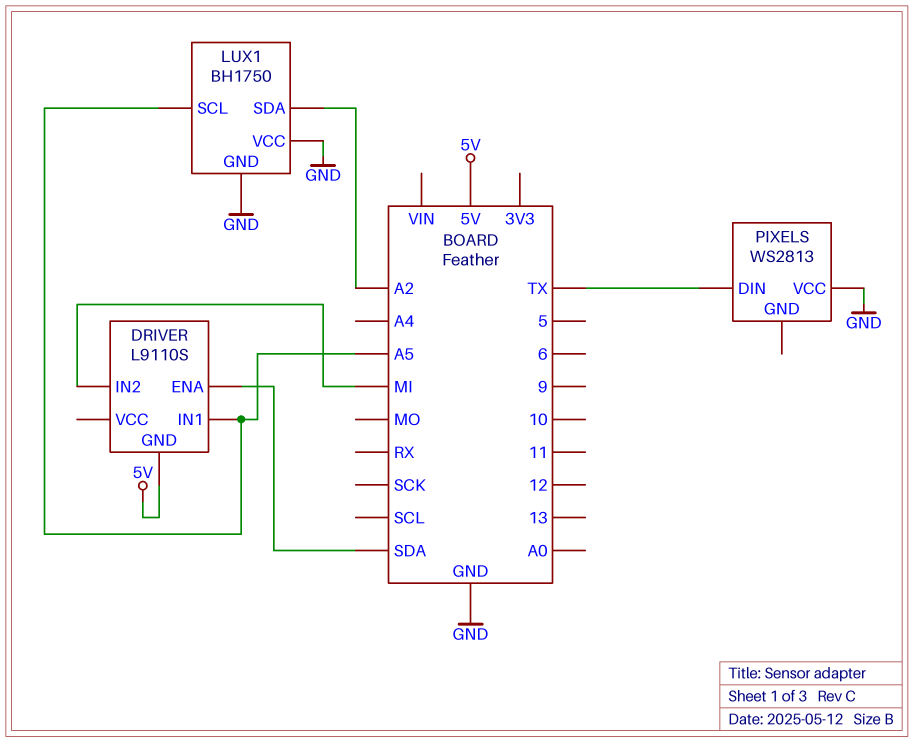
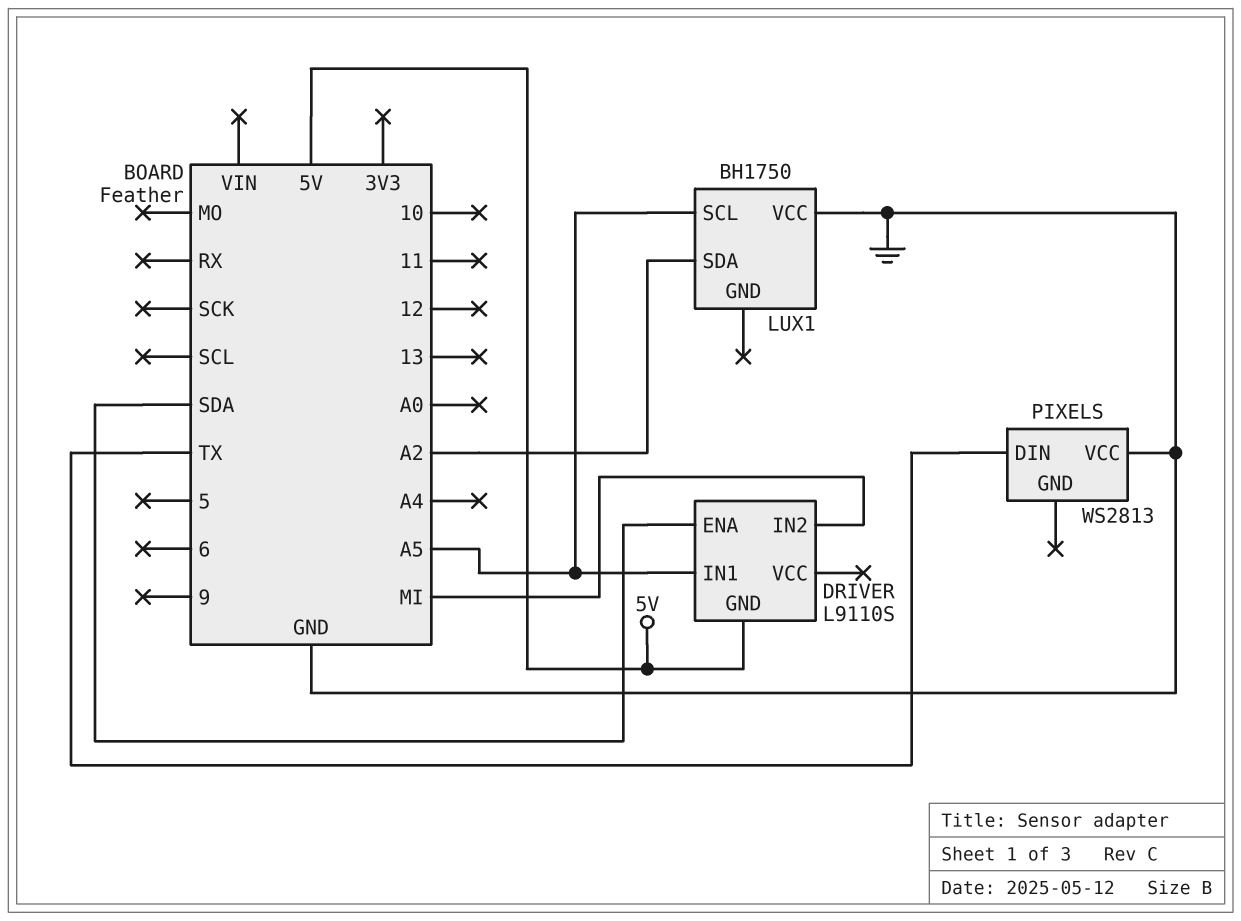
LUX1 pin GND: GND -> none

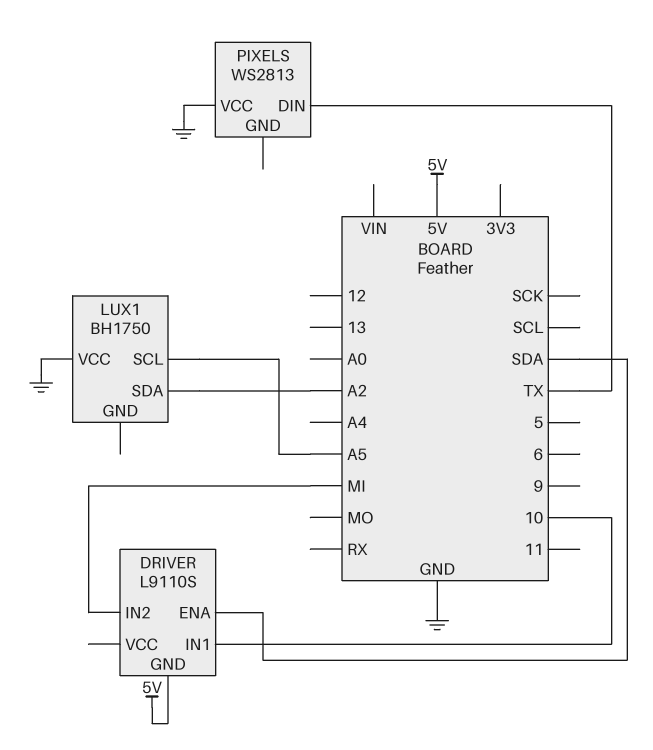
DRIVER pin IN1: A5 -> 10

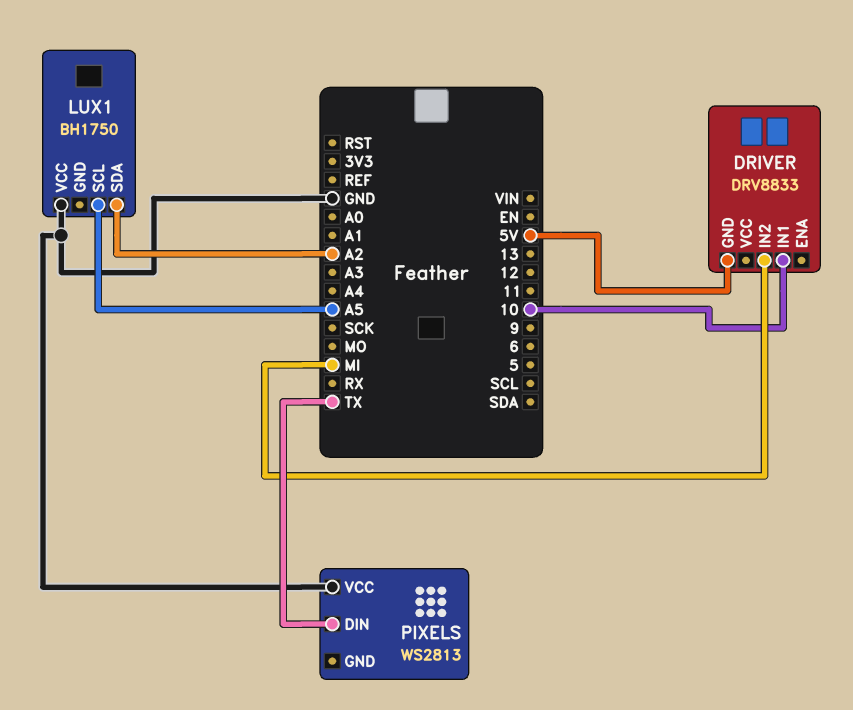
DRIVER: L9110S -> DRV8833
DRIVER pin ENA: SDA -> none

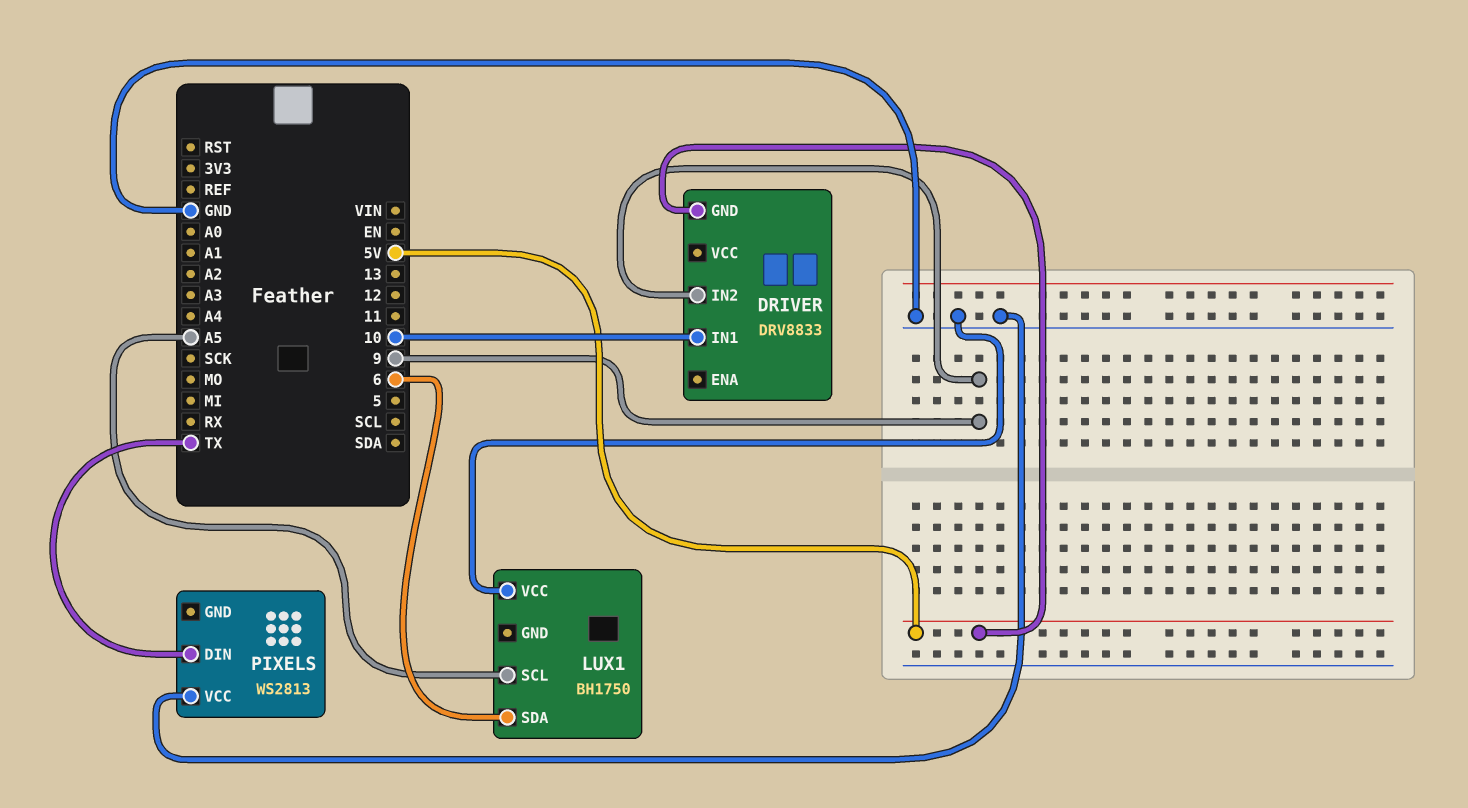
DRIVER pin IN2: MI -> 9
LUX1 pin SDA: A2 -> 6

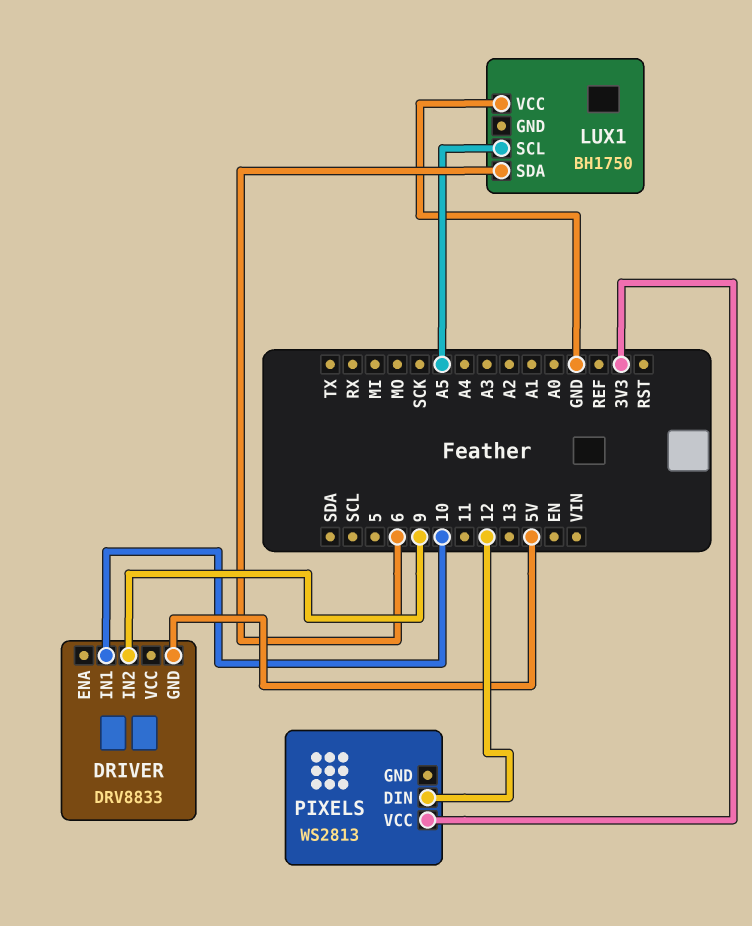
PIXELS pin DIN: TX -> 12
PIXELS pin VCC: GND -> 3V3

